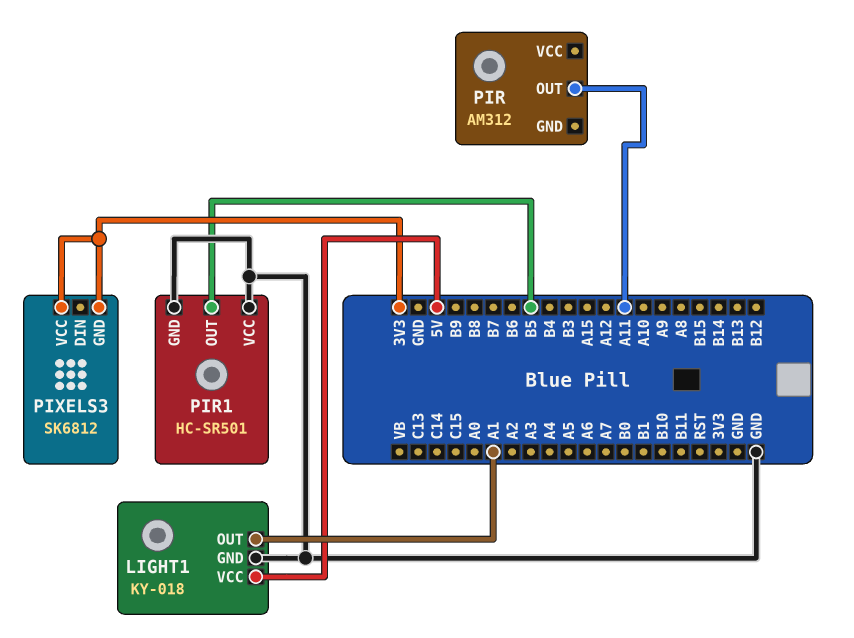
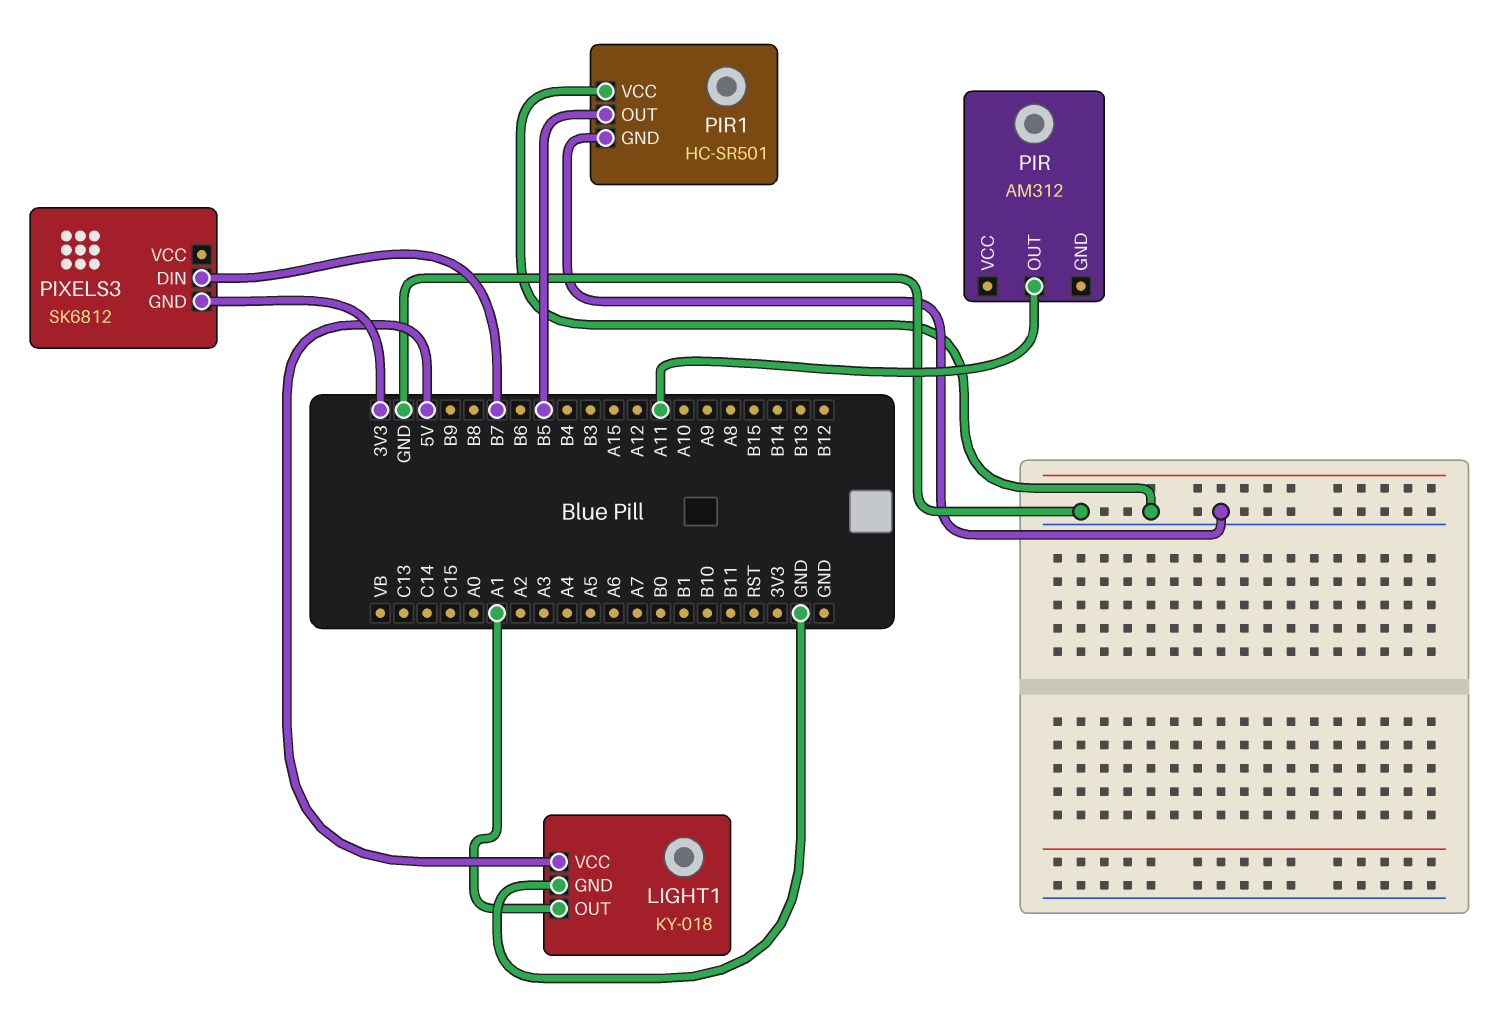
PIXELS3 pin DIN: none -> B7
PIXELS3 pin VCC: 3V3 -> none

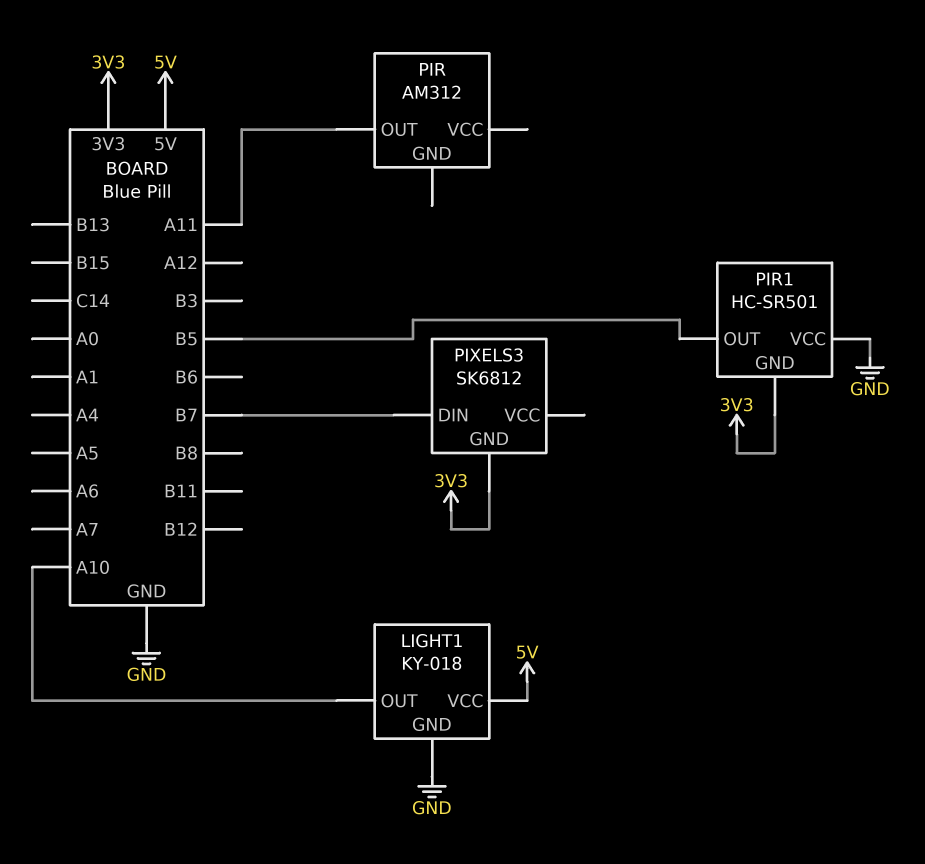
LIGHT1 pin OUT: A1 -> A10
PIR1 pin GND: GND -> 3V3

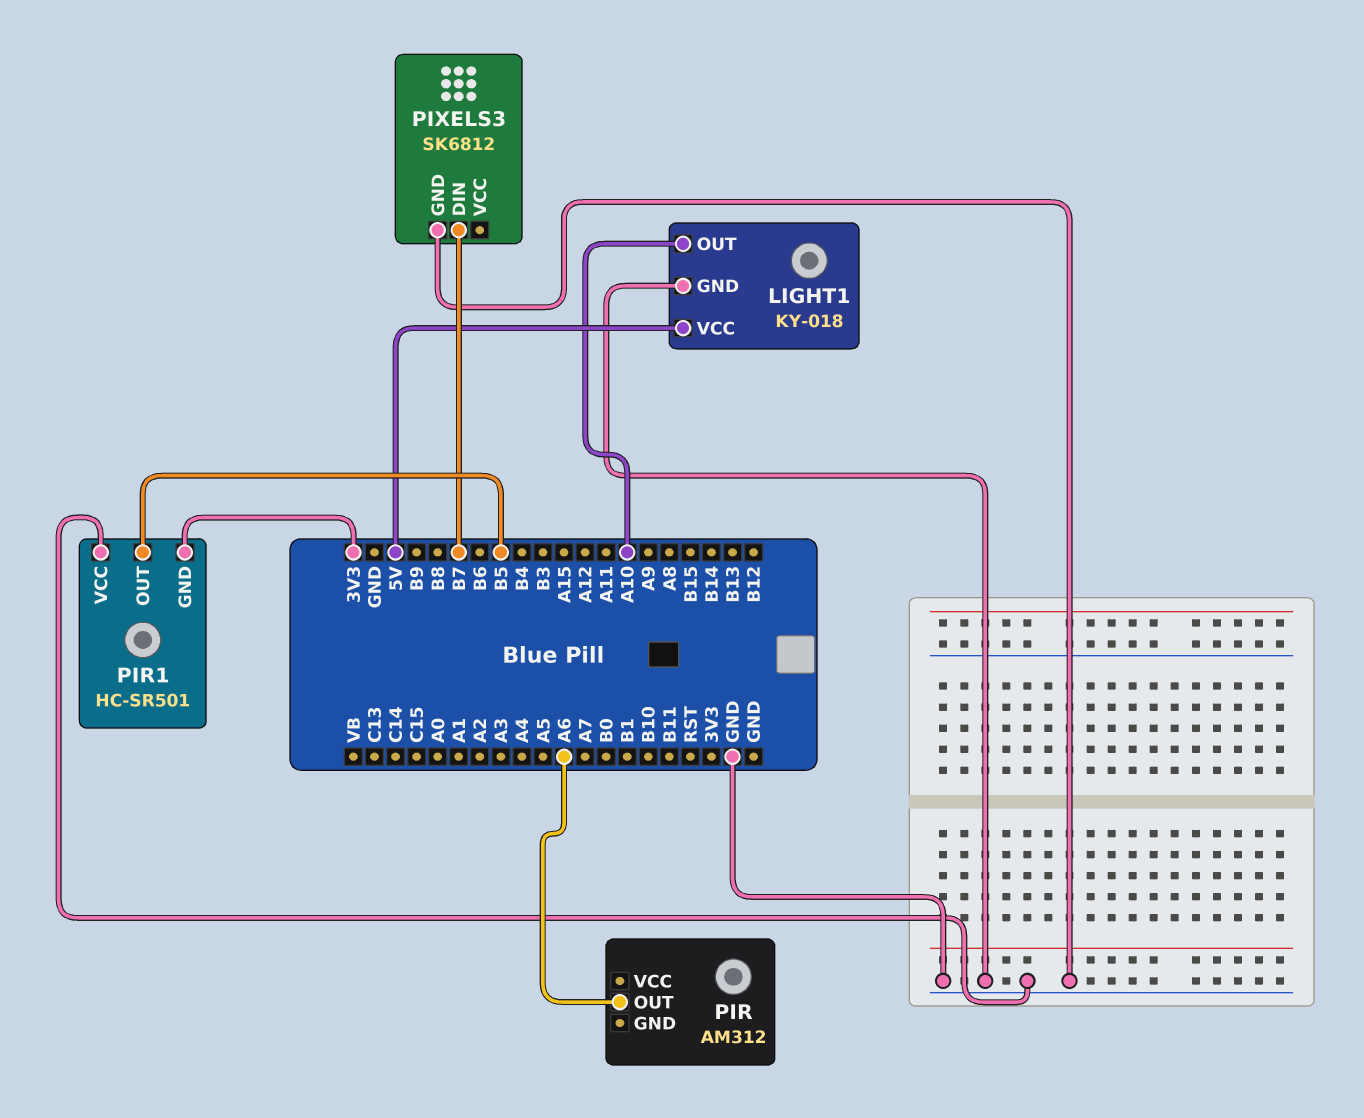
PIR pin OUT: A11 -> A6
PIXELS3 pin GND: 3V3 -> GND

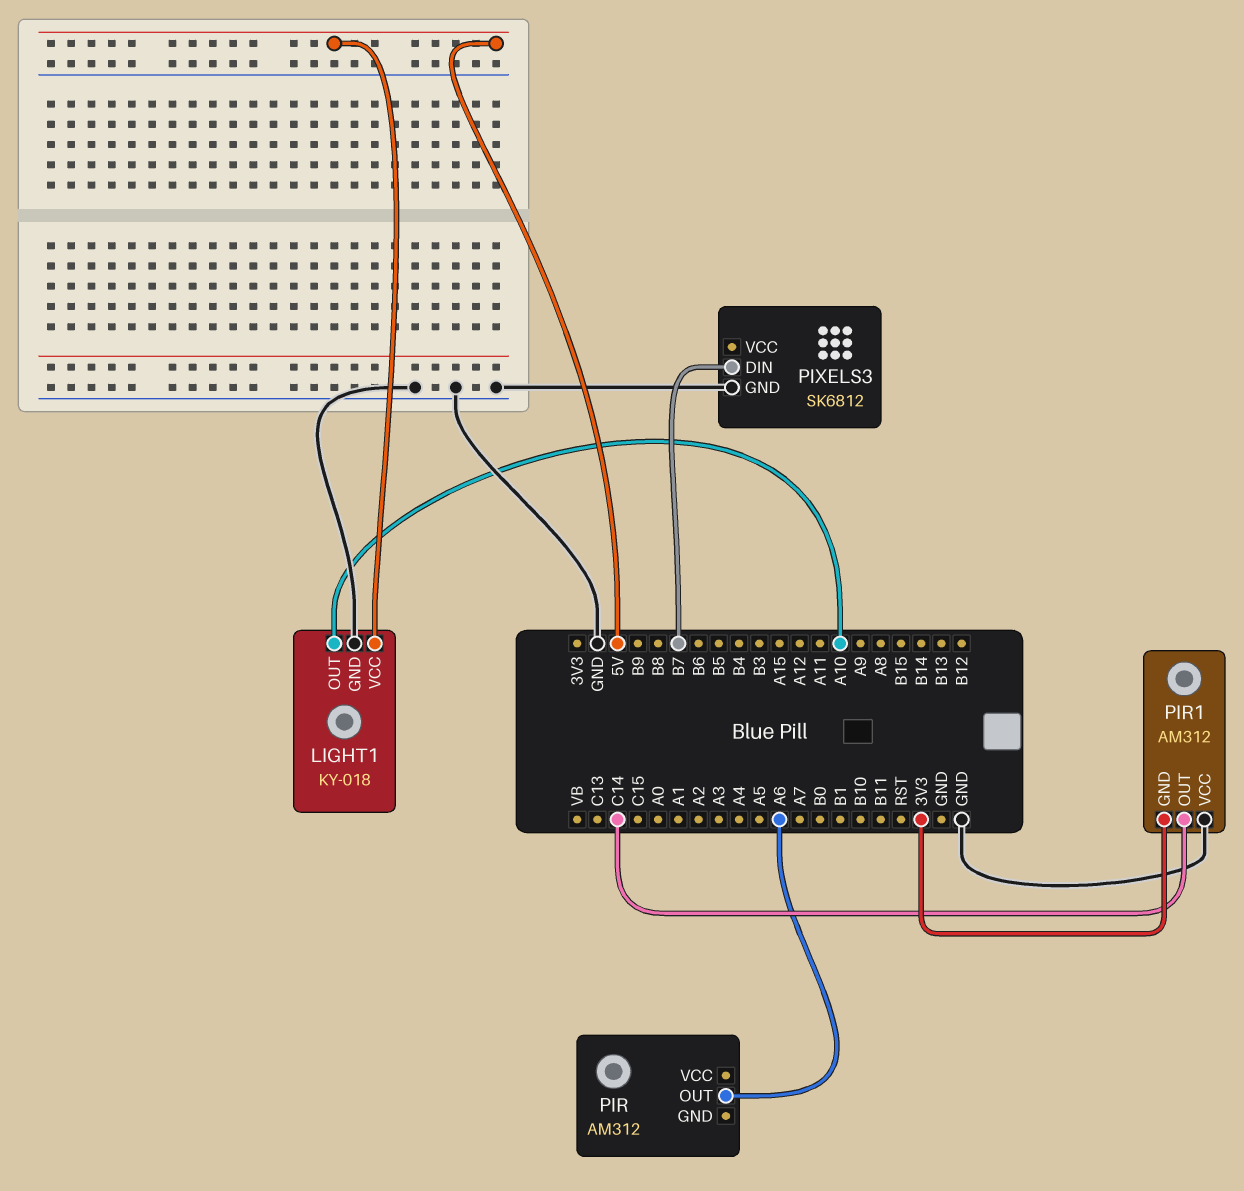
PIR1: HC-SR501 -> AM312
PIR1 pin OUT: B5 -> C14

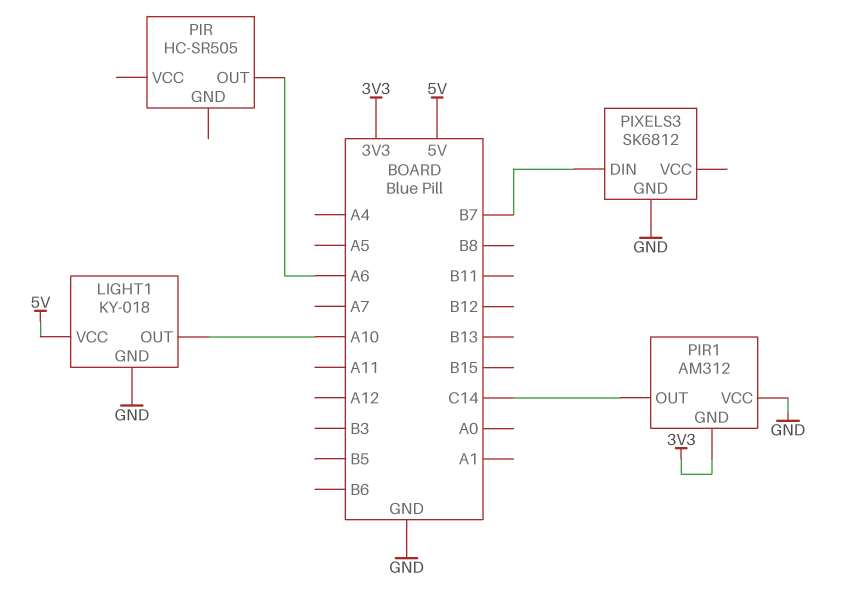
PIR: AM312 -> HC-SR505

